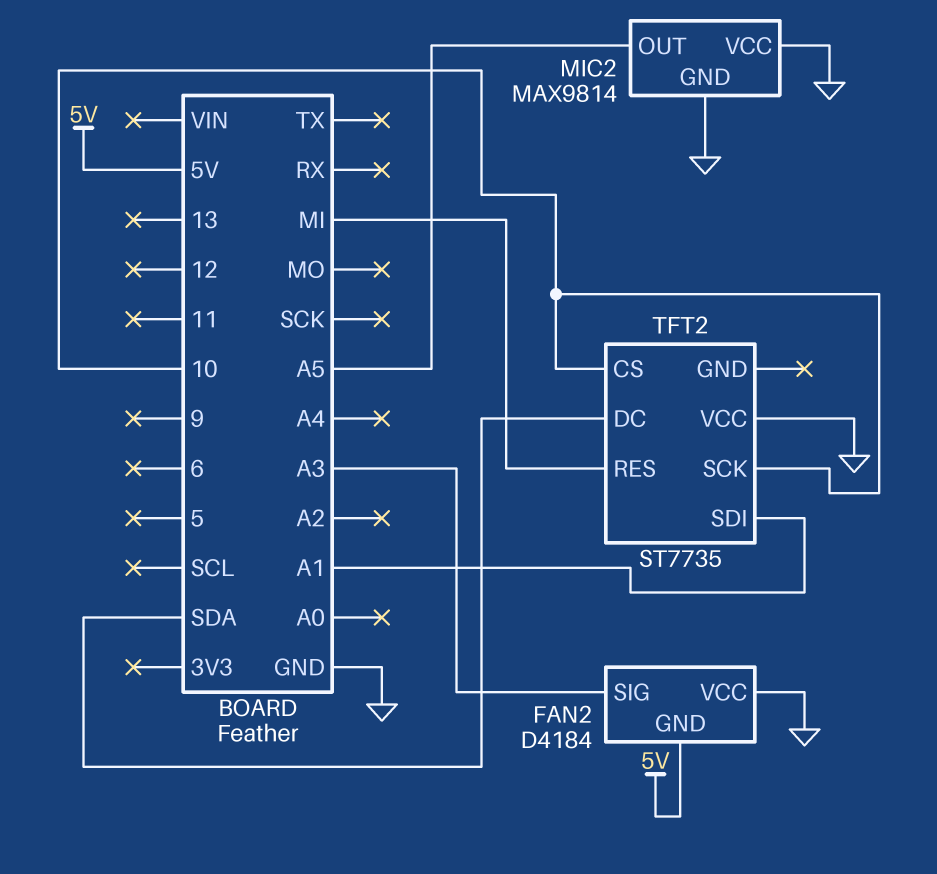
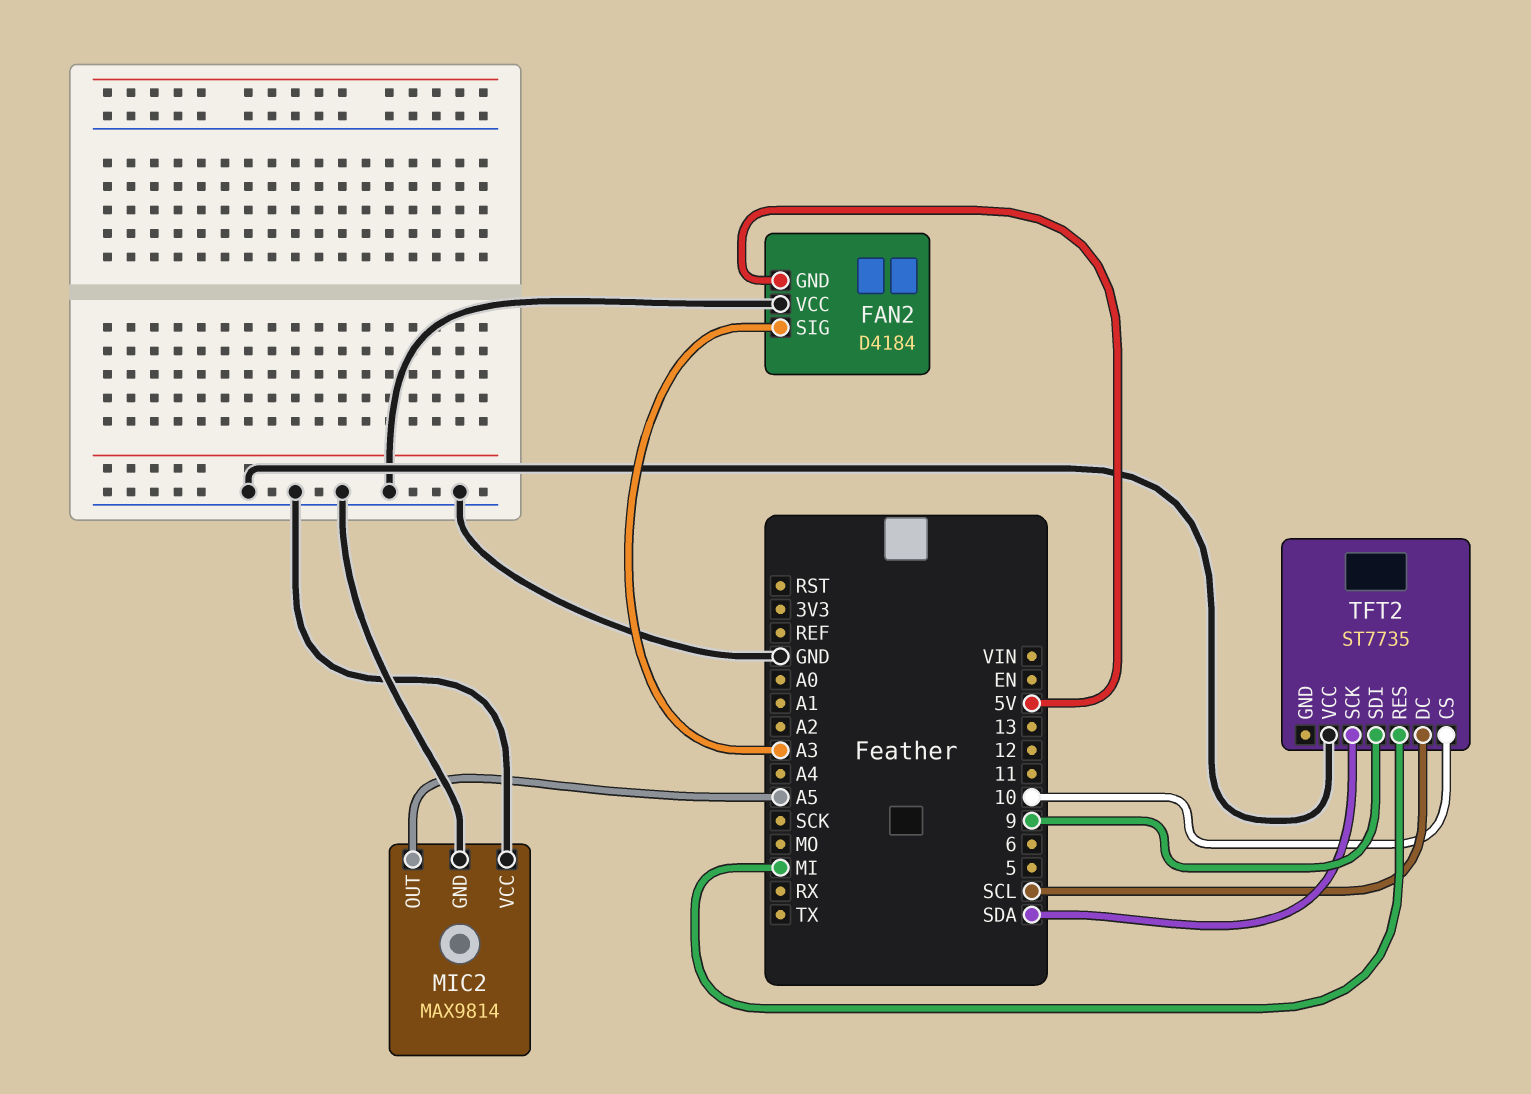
TFT2 pin DC: SDA -> SCL
TFT2 pin SCK: 10 -> SDA
TFT2 pin SDI: A1 -> 9

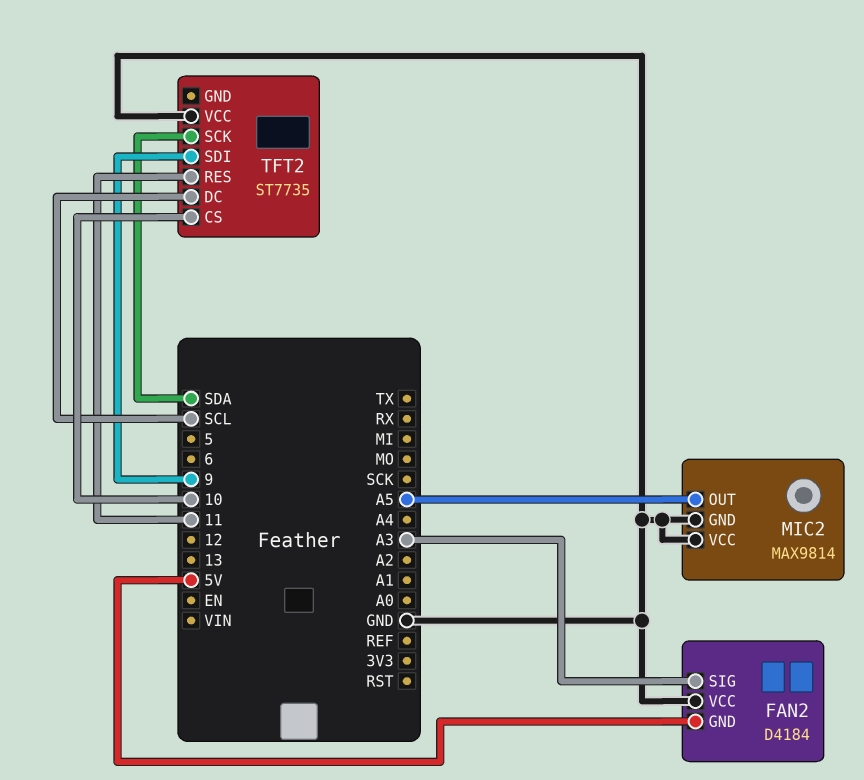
TFT2 pin RES: MI -> 11

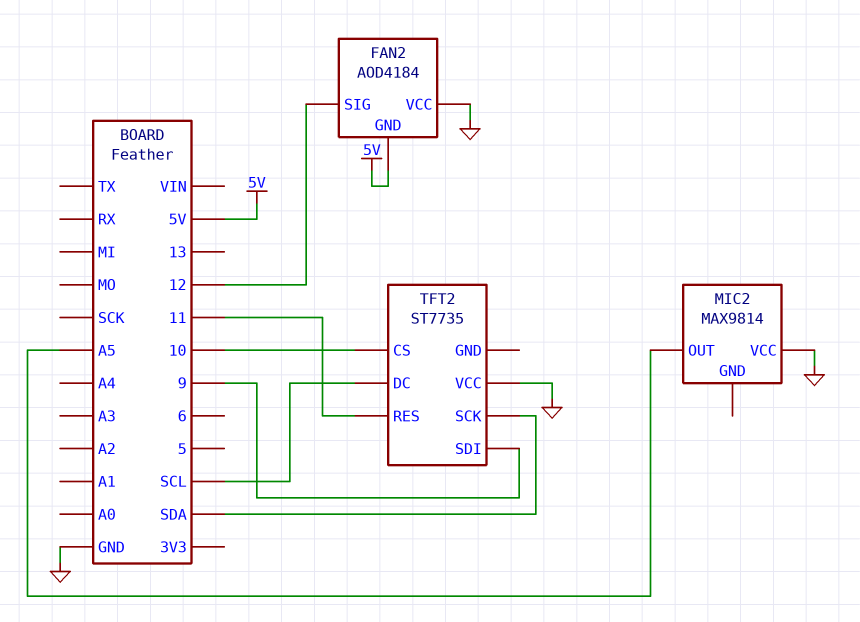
FAN2: D4184 -> AOD4184
FAN2 pin SIG: A3 -> 12
MIC2 pin GND: GND -> none

